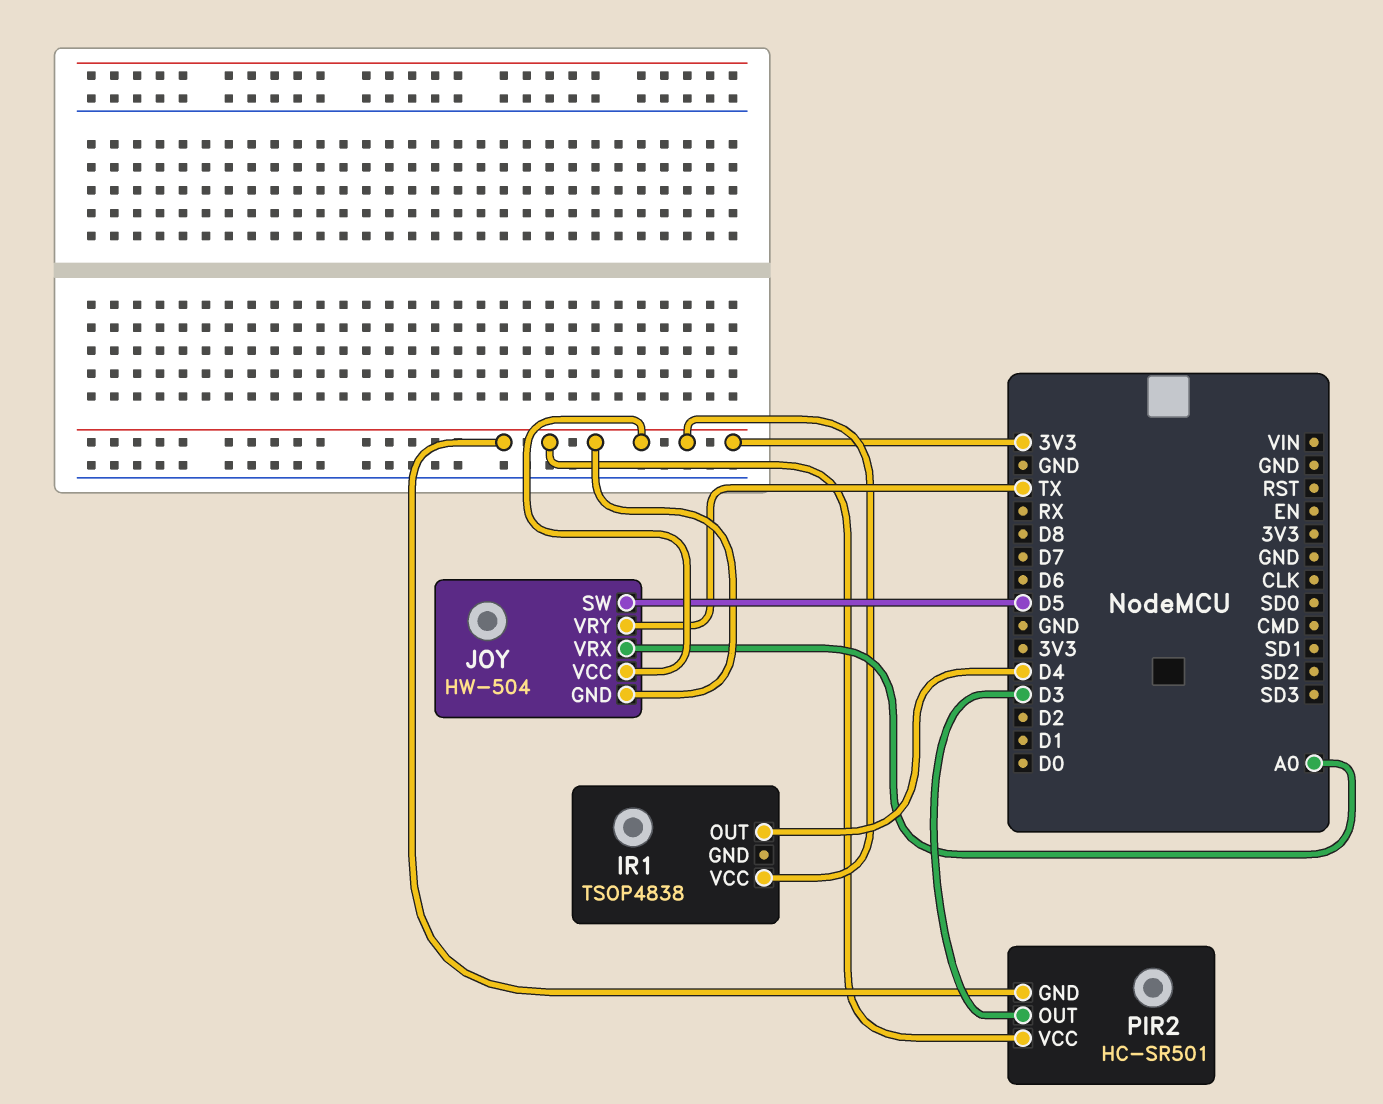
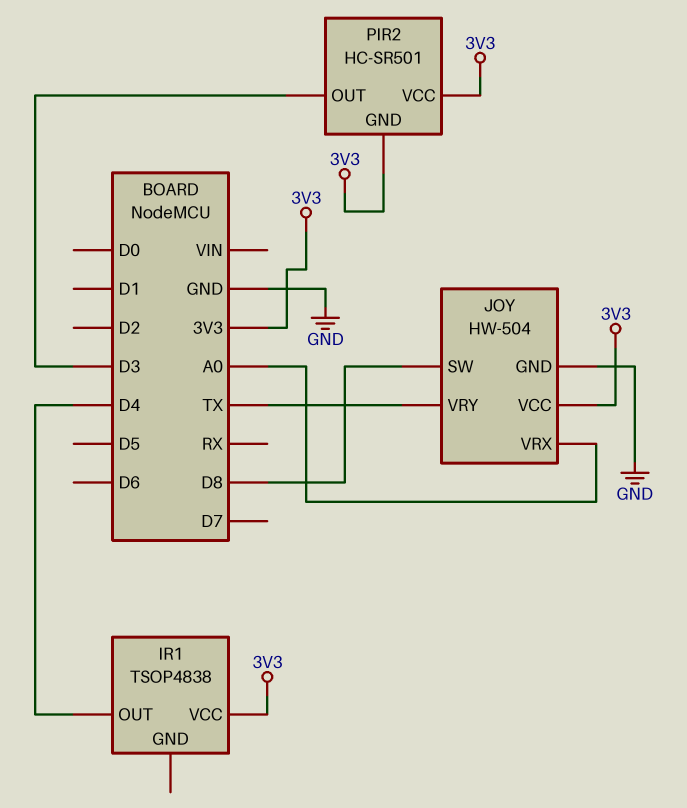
JOY pin GND: 3V3 -> GND
JOY pin SW: D5 -> D8

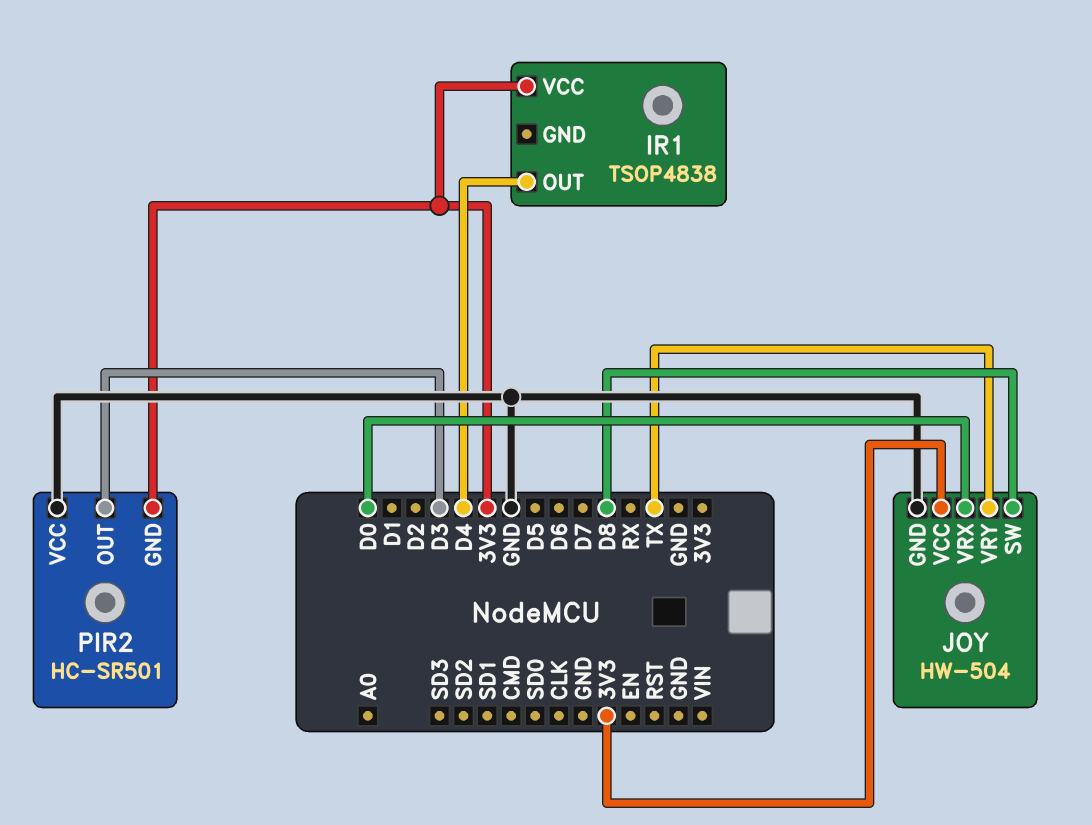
JOY pin VRX: A0 -> D0
PIR2 pin VCC: 3V3 -> GND

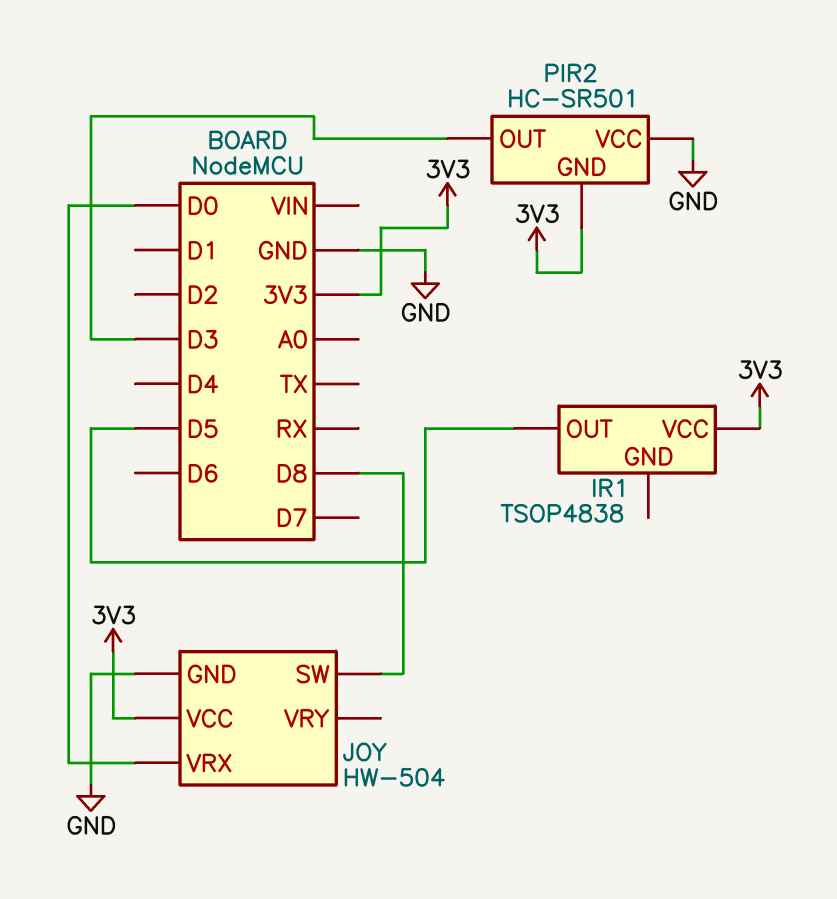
IR1 pin OUT: D4 -> D5
JOY pin VRY: TX -> none

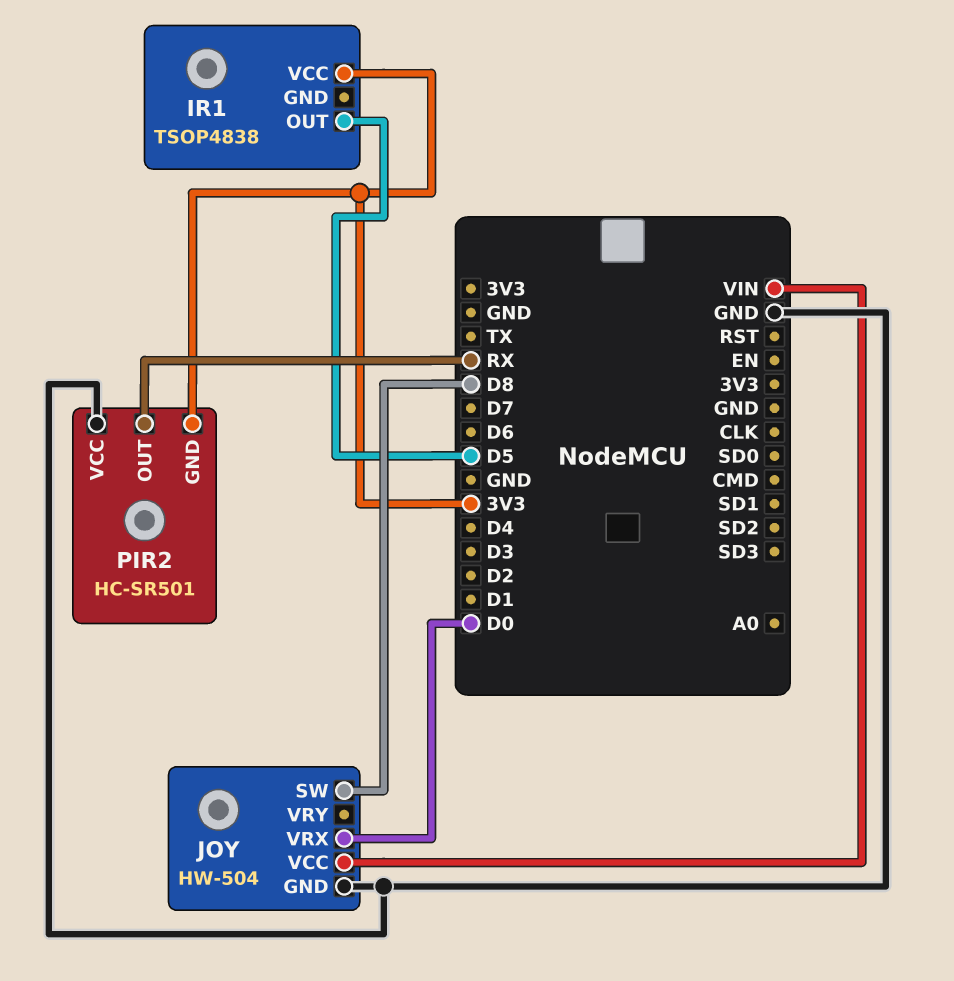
JOY pin VCC: 3V3 -> VIN
PIR2 pin OUT: D3 -> RX

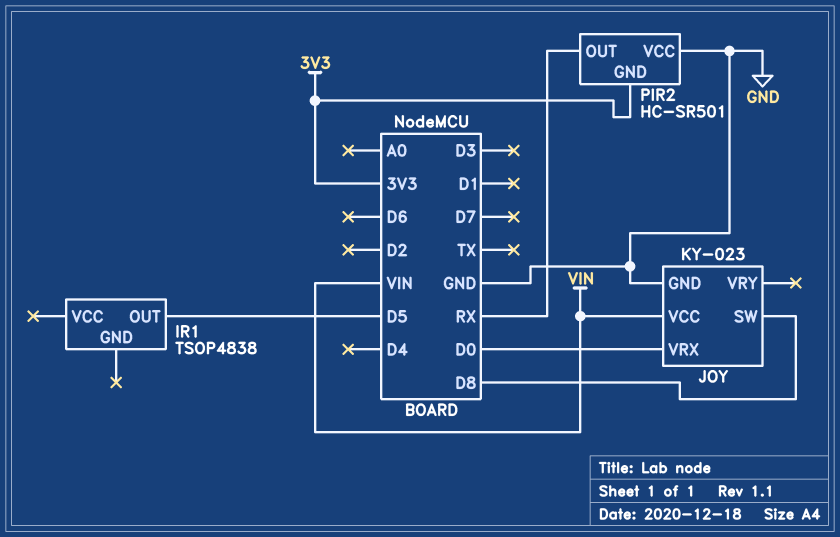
IR1 pin VCC: 3V3 -> none
JOY: HW-504 -> KY-023

